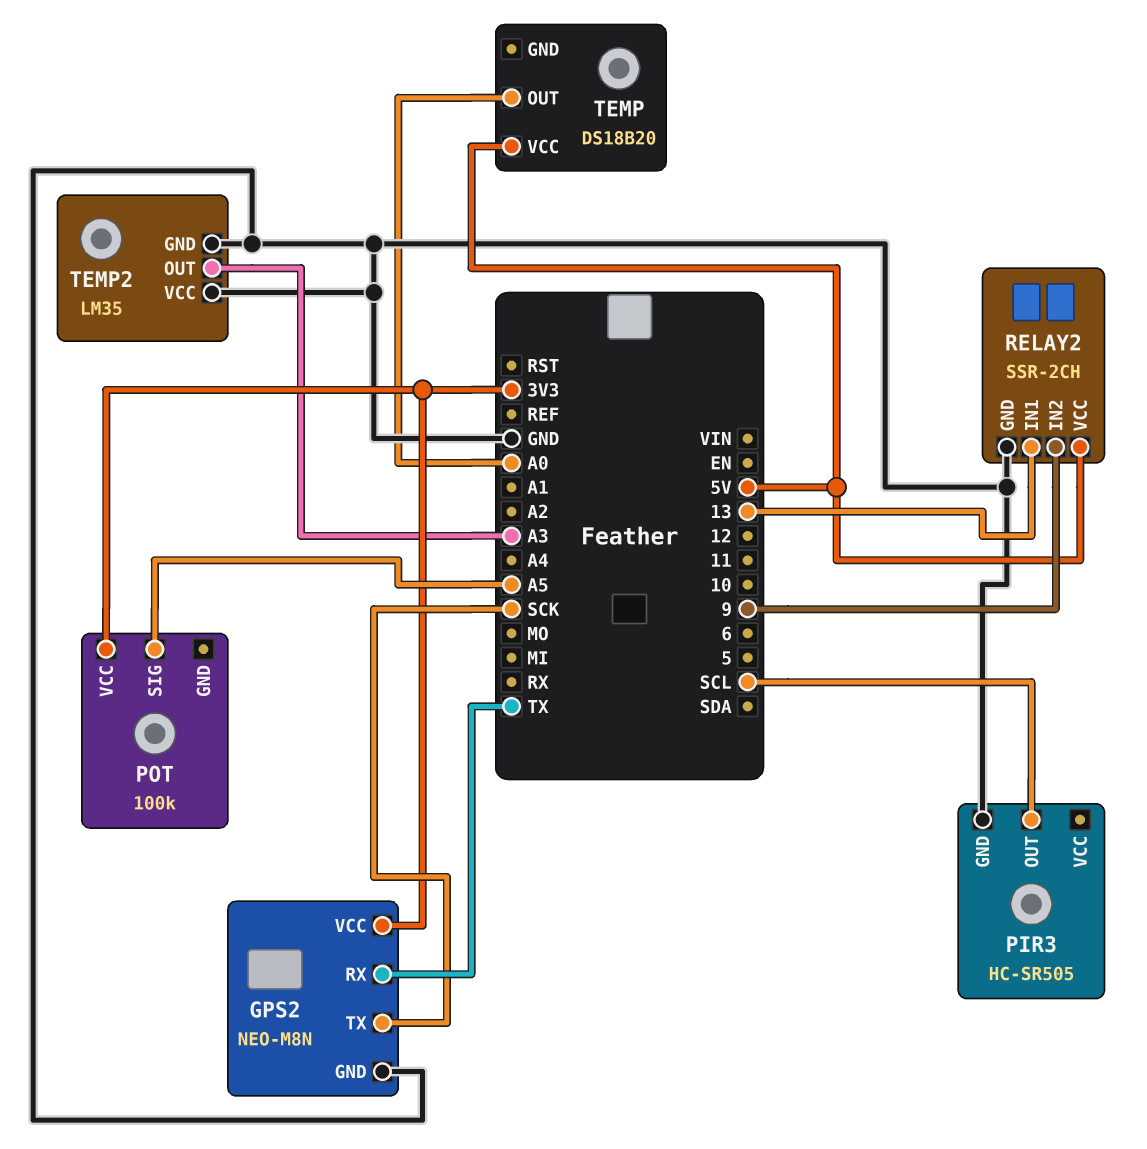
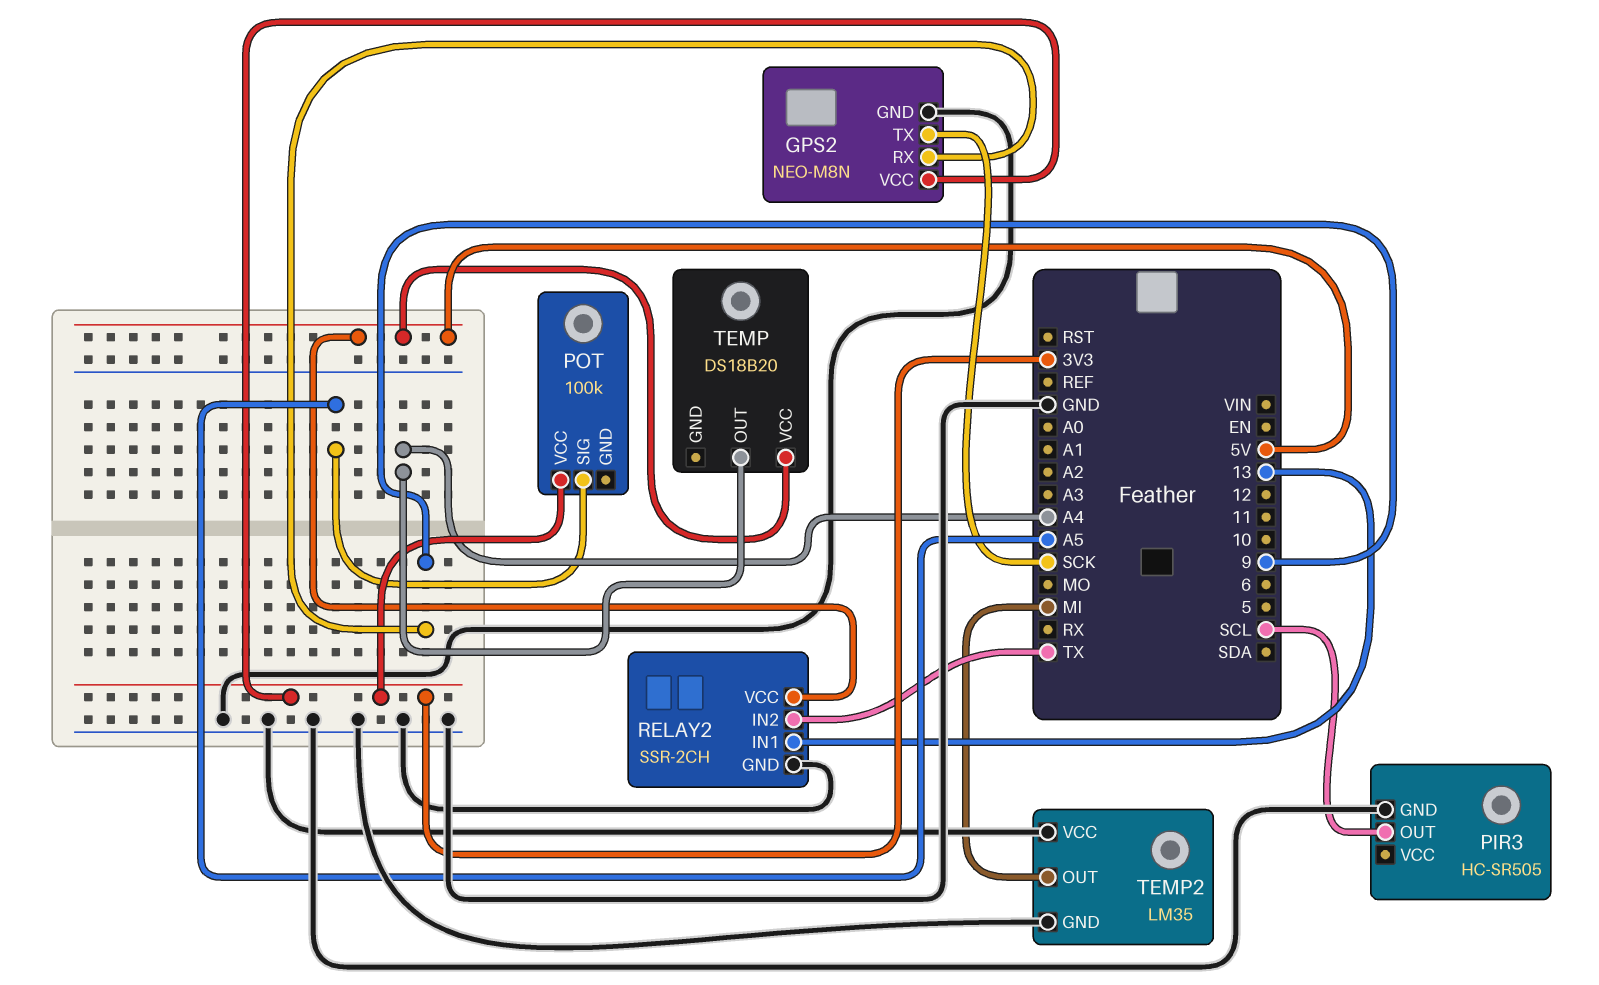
GPS2 pin RX: TX -> 9
RELAY2 pin IN2: 9 -> TX
TEMP pin OUT: A0 -> A4
TEMP2 pin OUT: A3 -> MI

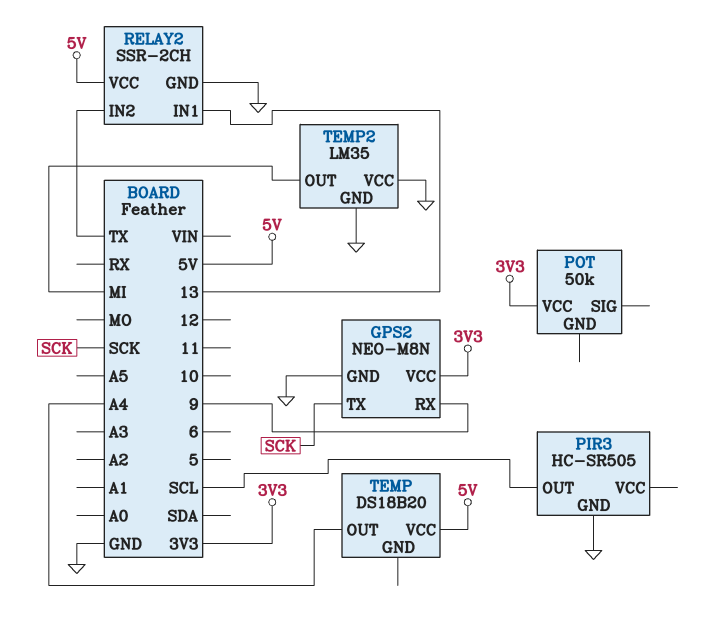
POT: 100k -> 50k
POT pin SIG: A5 -> none

